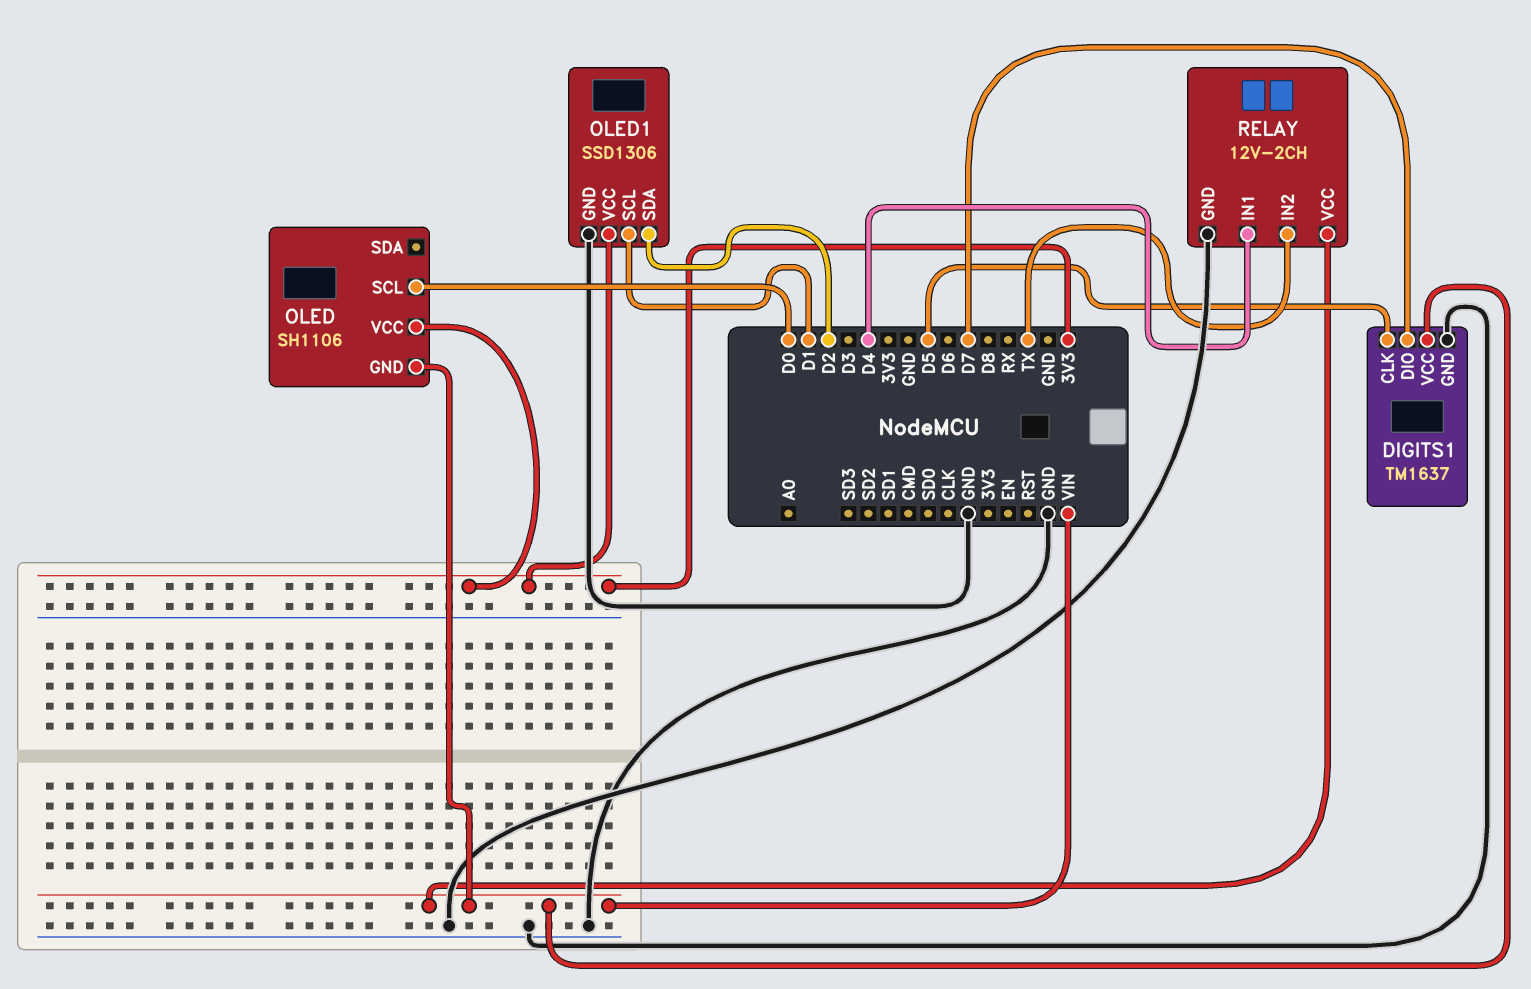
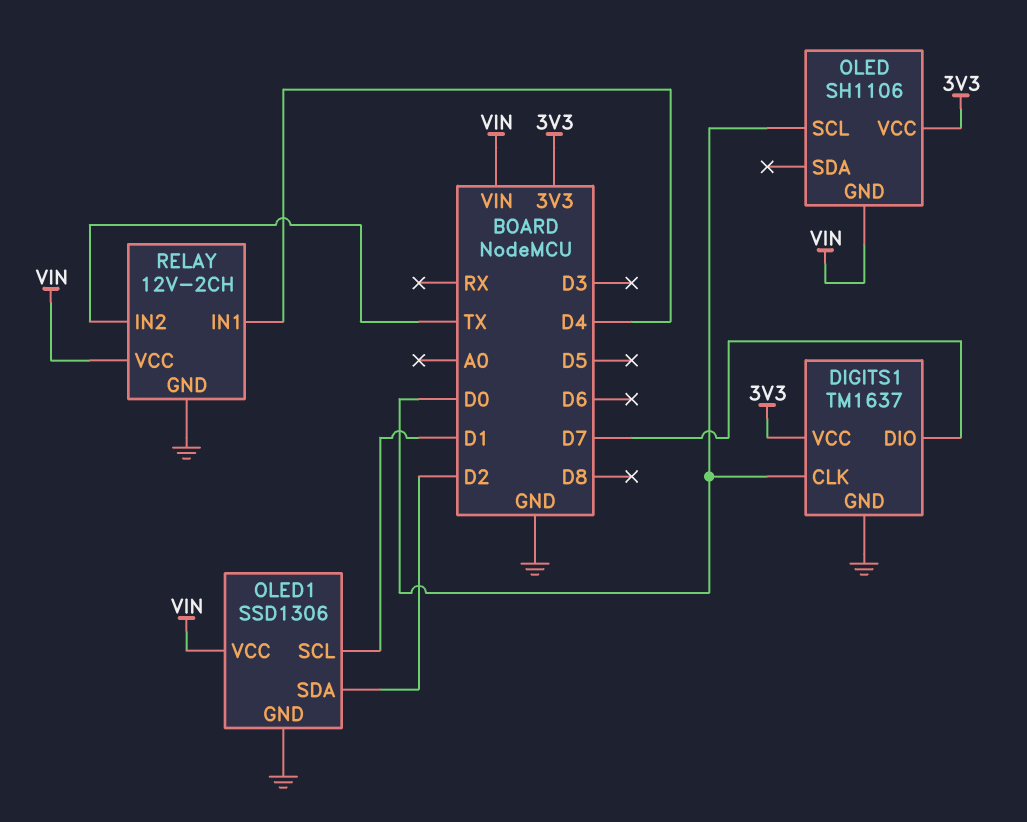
DIGITS1 pin CLK: D5 -> D0
DIGITS1 pin VCC: VIN -> 3V3
OLED1 pin VCC: 3V3 -> VIN

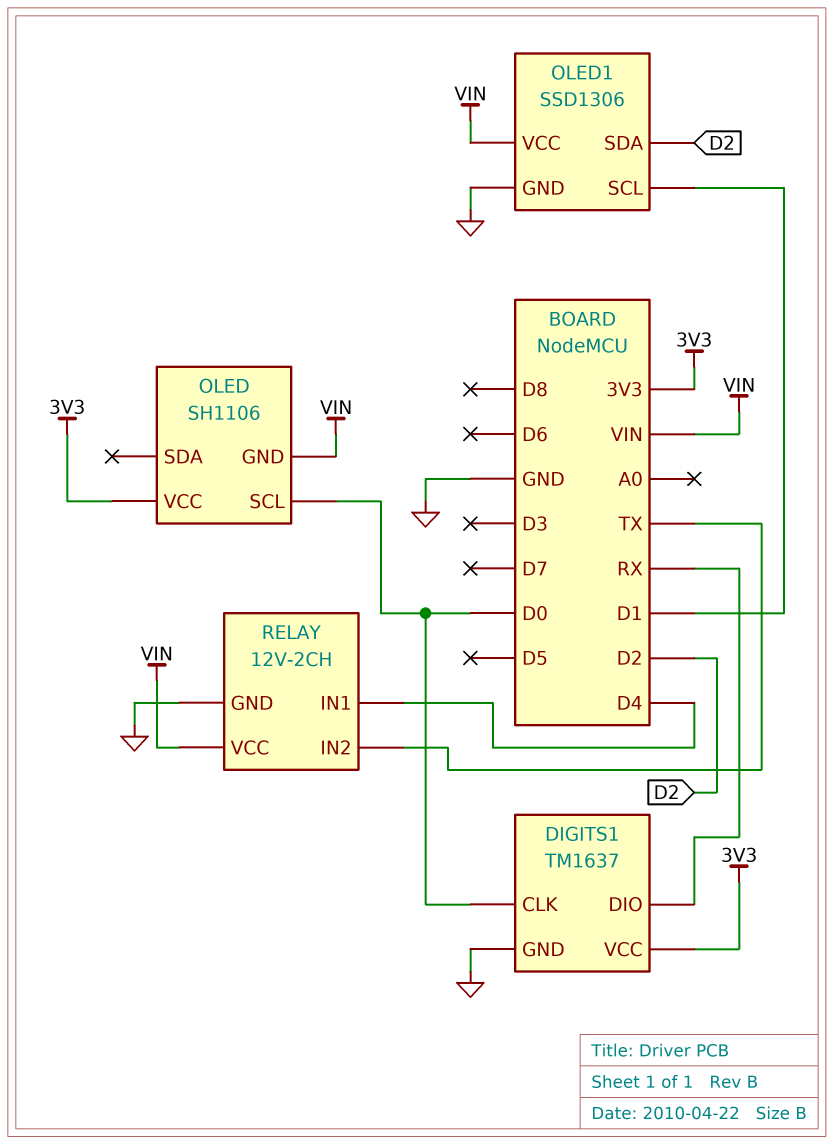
DIGITS1 pin DIO: D7 -> RX

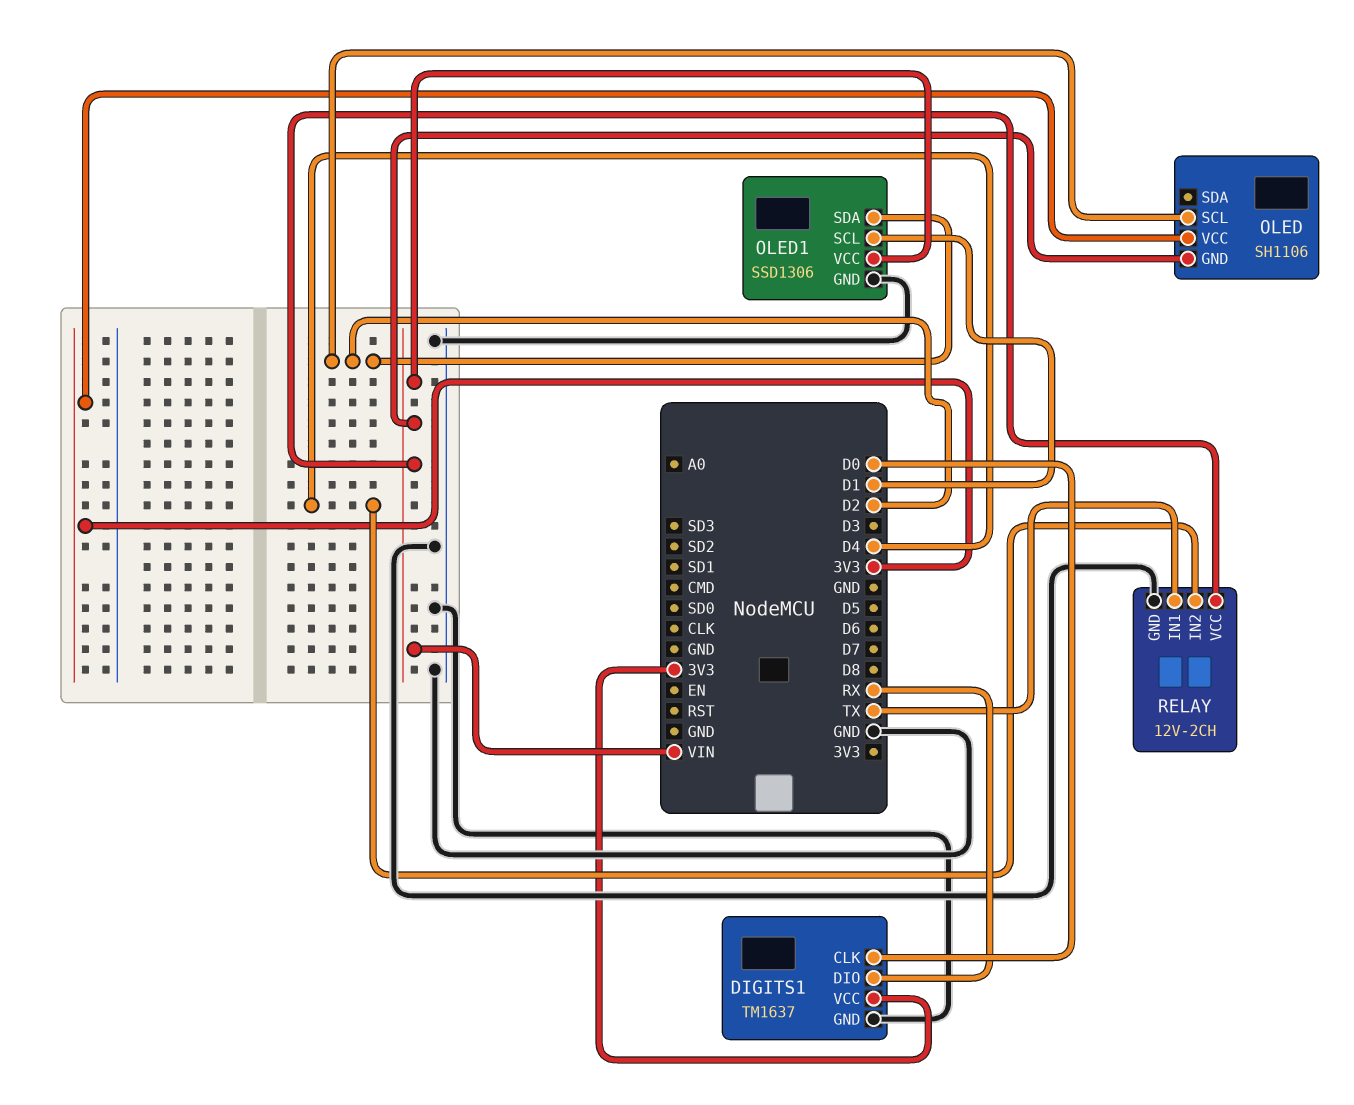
OLED pin SCL: D0 -> D2
RELAY pin IN1: D4 -> TX
RELAY pin IN2: TX -> D4

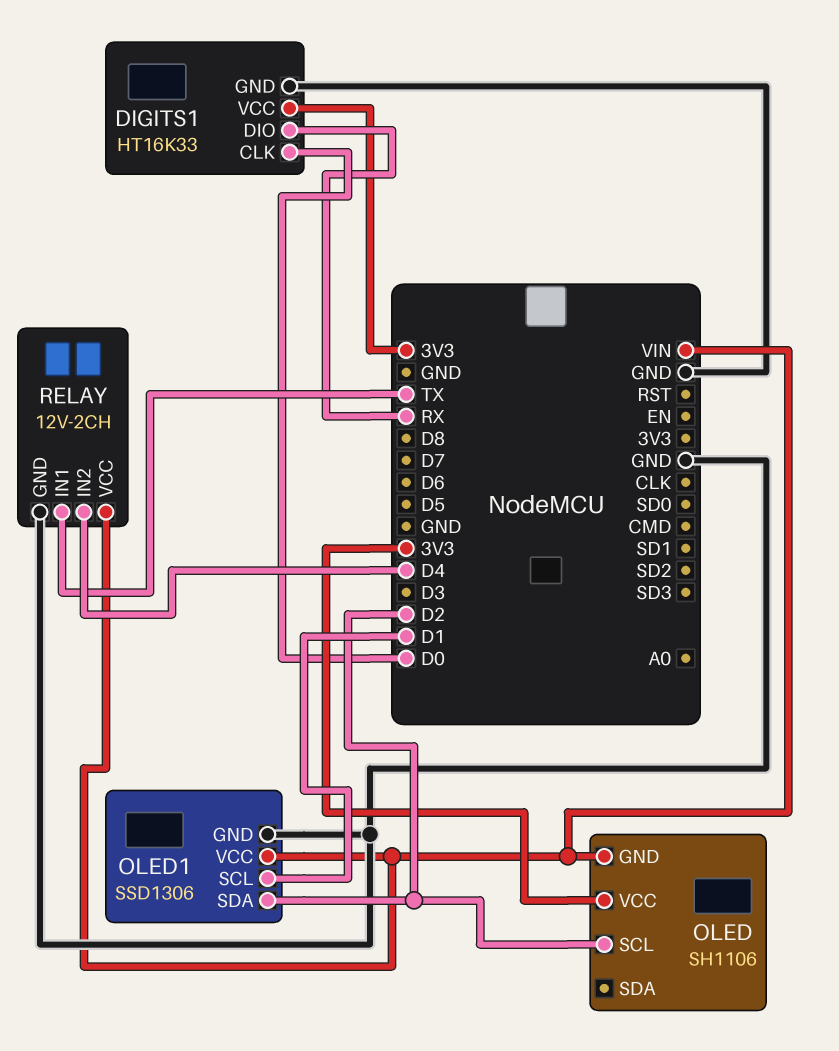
DIGITS1: TM1637 -> HT16K33

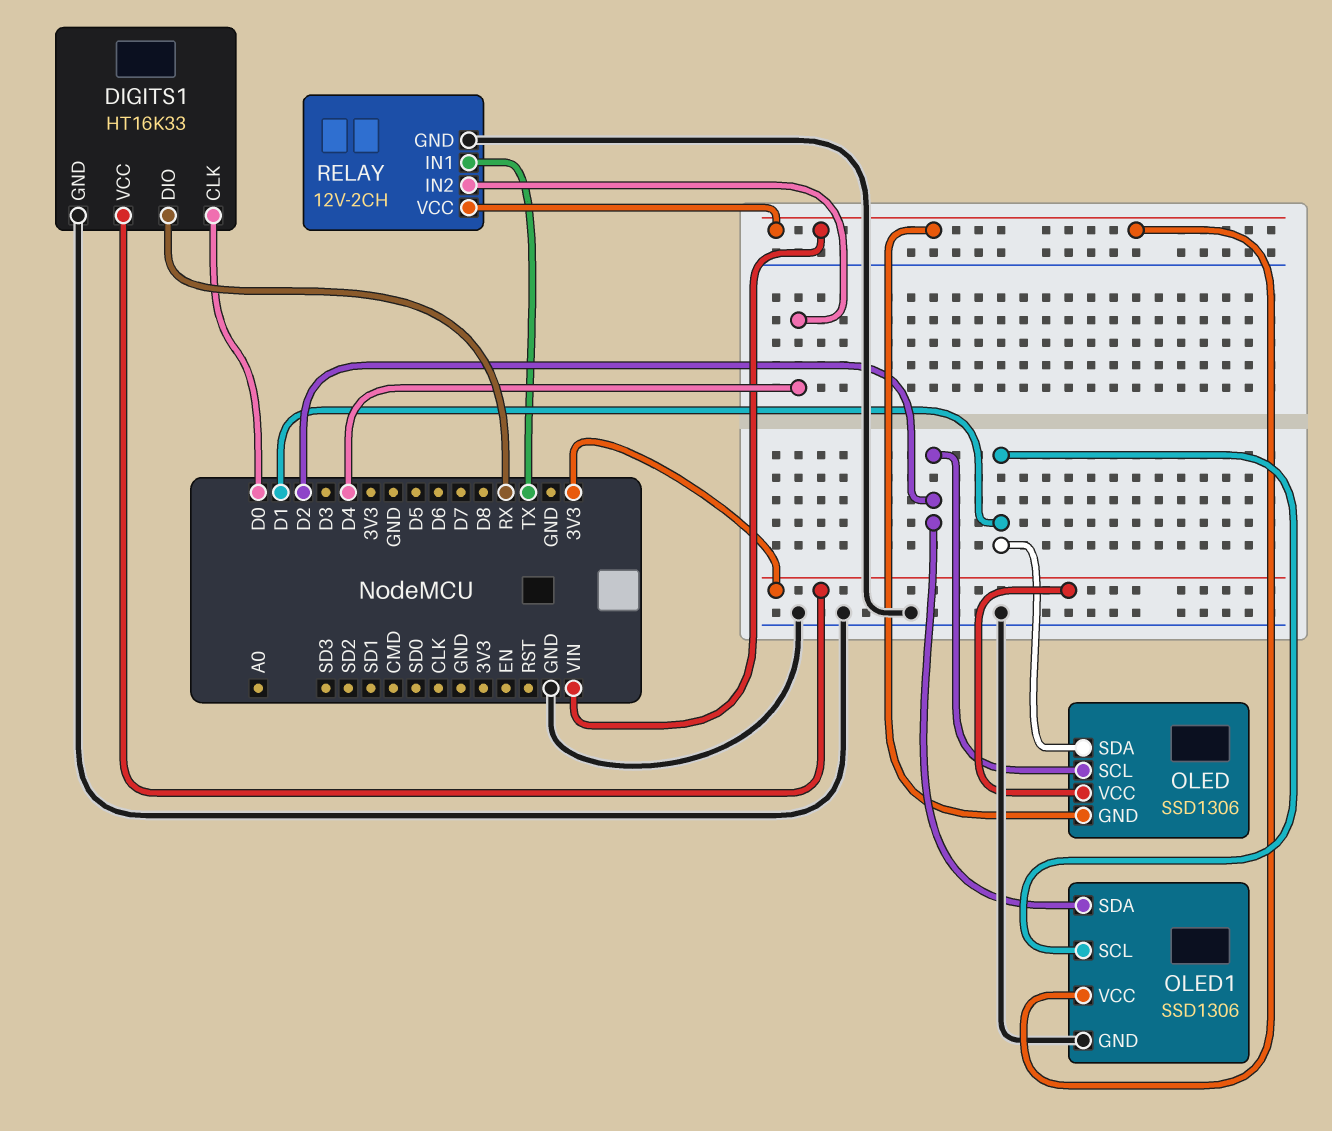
OLED: SH1106 -> SSD1306
OLED pin SDA: none -> D1

